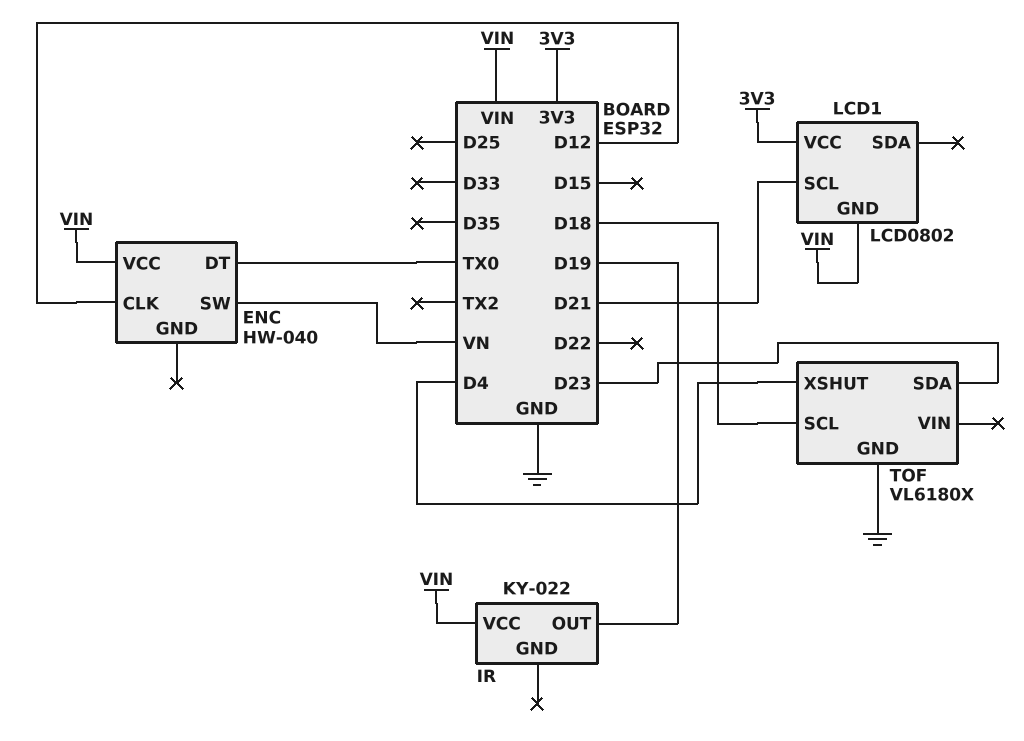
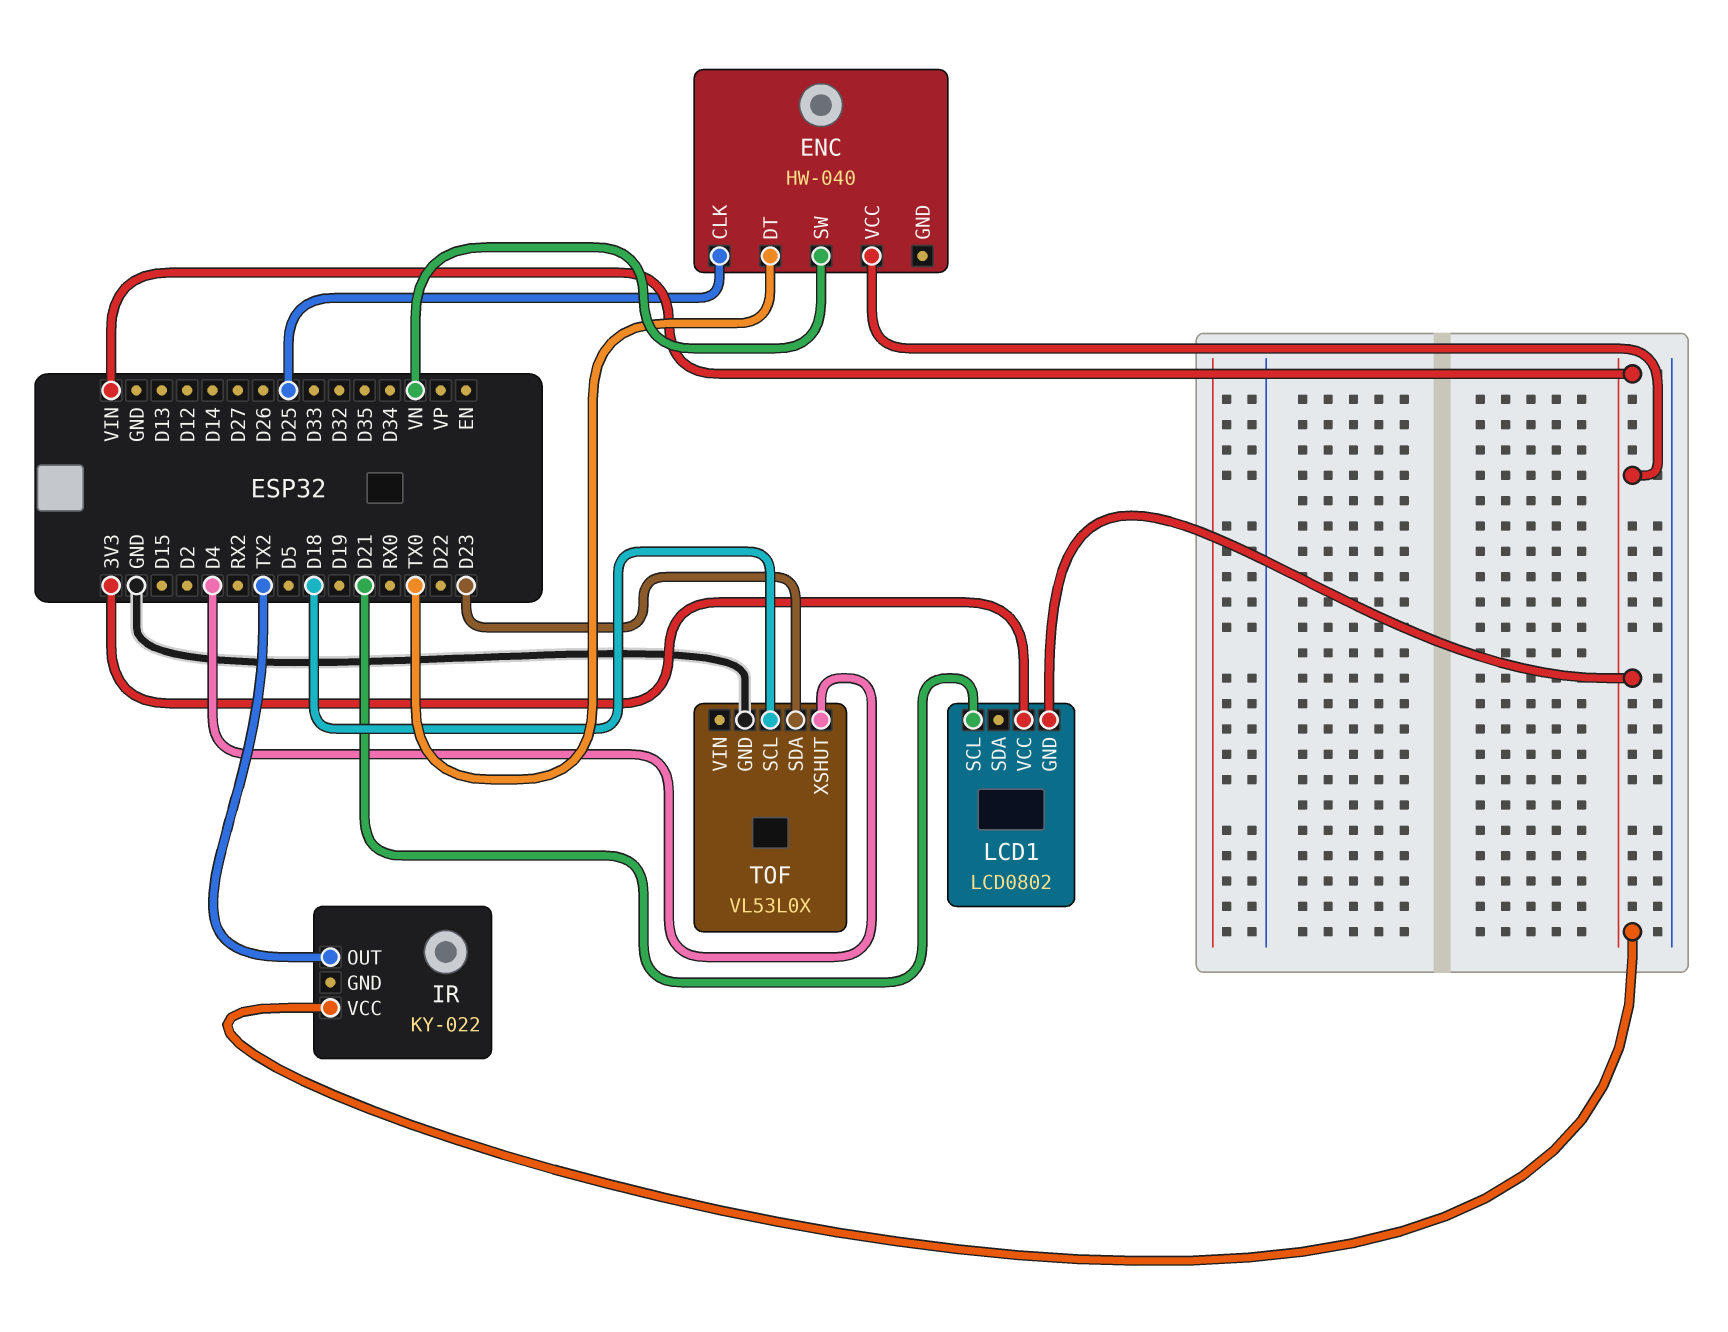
ENC pin CLK: D12 -> D25
IR pin OUT: D19 -> TX2
TOF: VL6180X -> VL53L0X

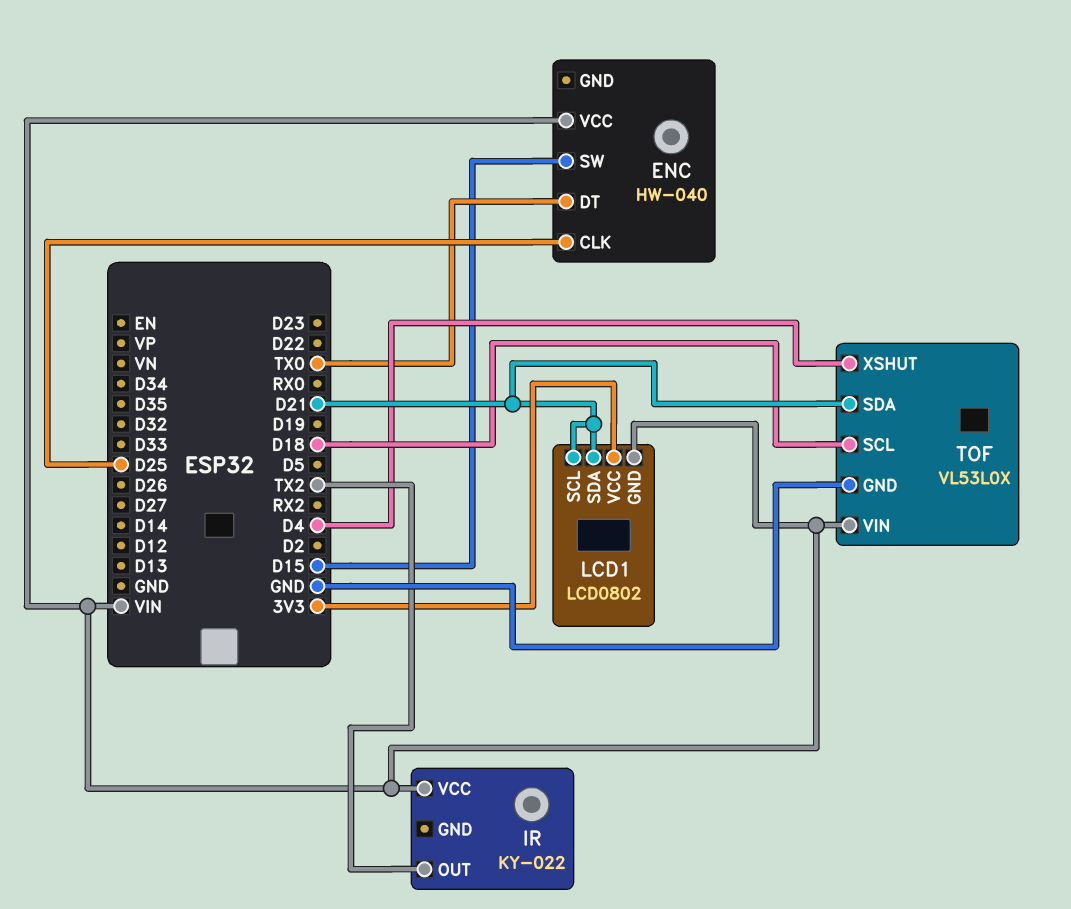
ENC pin SW: VN -> D15
LCD1 pin SDA: none -> D21
TOF pin SDA: D23 -> D21
TOF pin VIN: none -> VIN

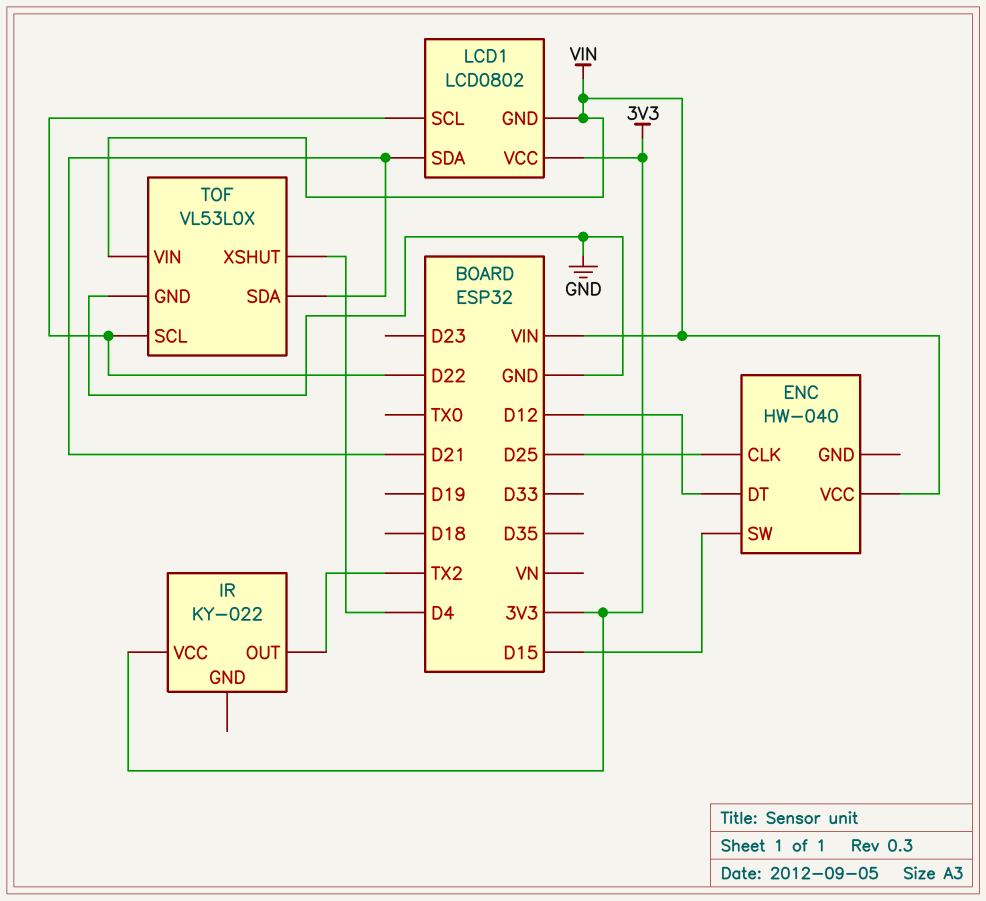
ENC pin DT: TX0 -> D12
IR pin VCC: VIN -> 3V3
LCD1 pin SCL: D21 -> D22
TOF pin SCL: D18 -> D22

